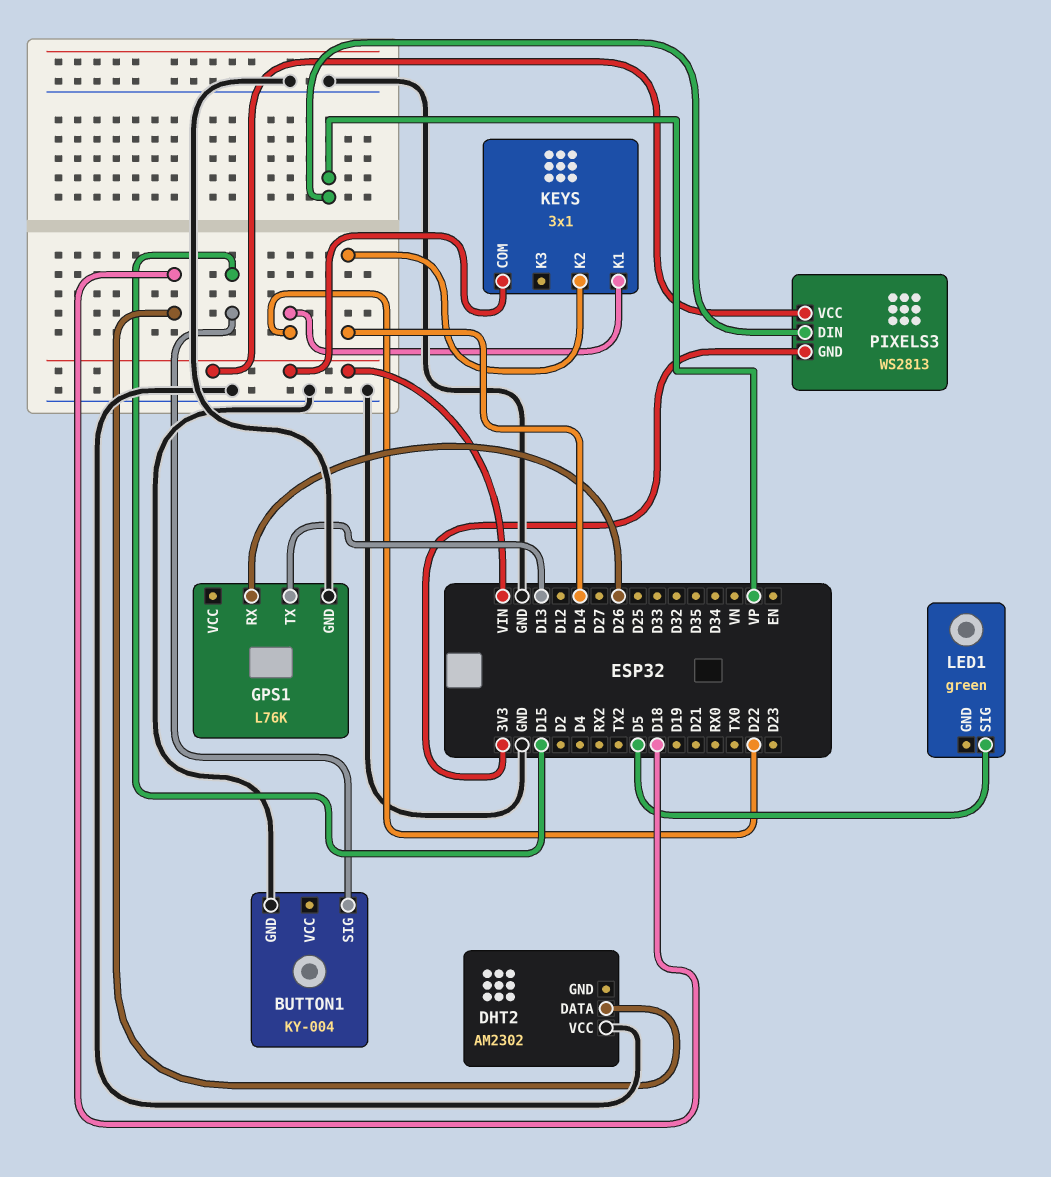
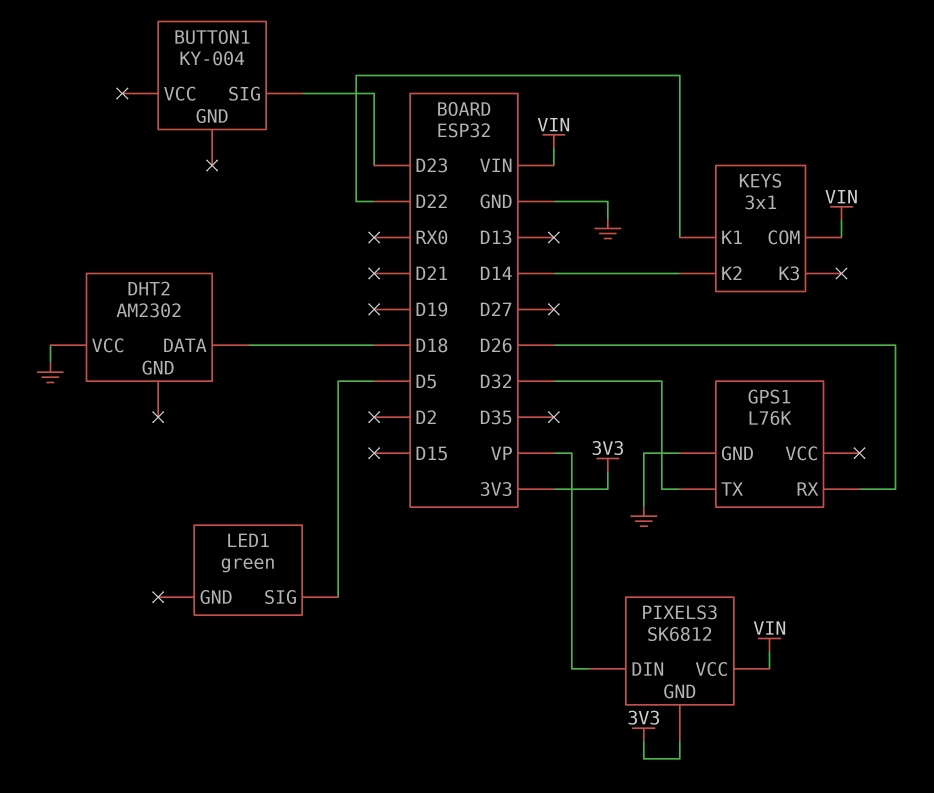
BUTTON1 pin GND: GND -> none
BUTTON1 pin SIG: D15 -> D23
GPS1 pin TX: D13 -> D32
PIXELS3: WS2813 -> SK6812

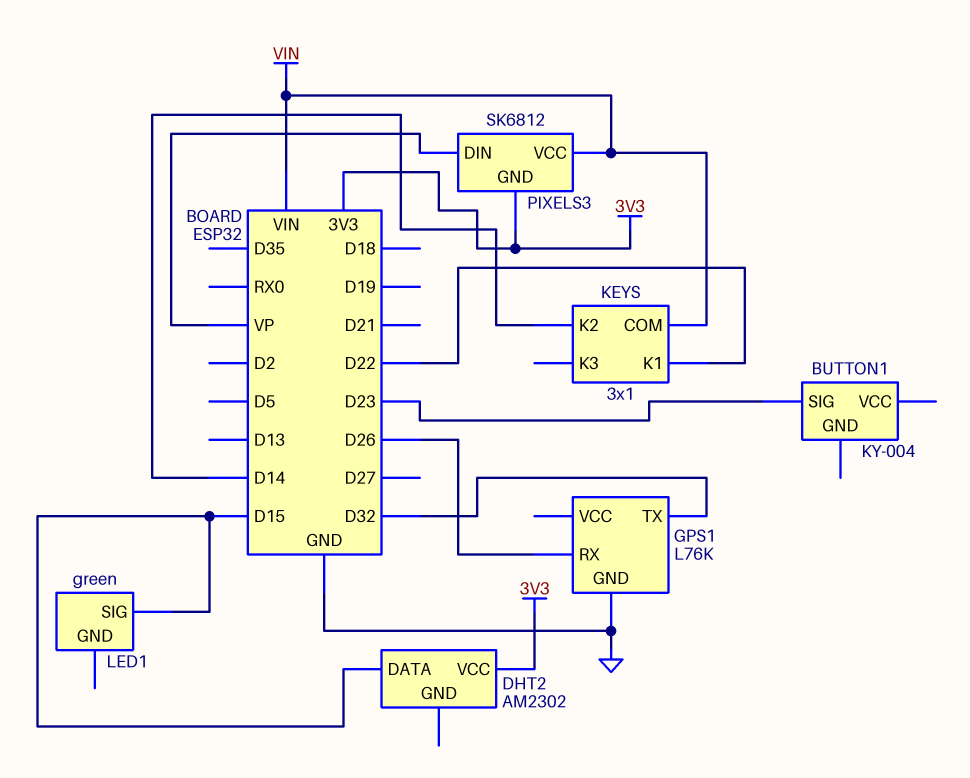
DHT2 pin DATA: D18 -> D15
DHT2 pin VCC: GND -> 3V3
LED1 pin SIG: D5 -> D15

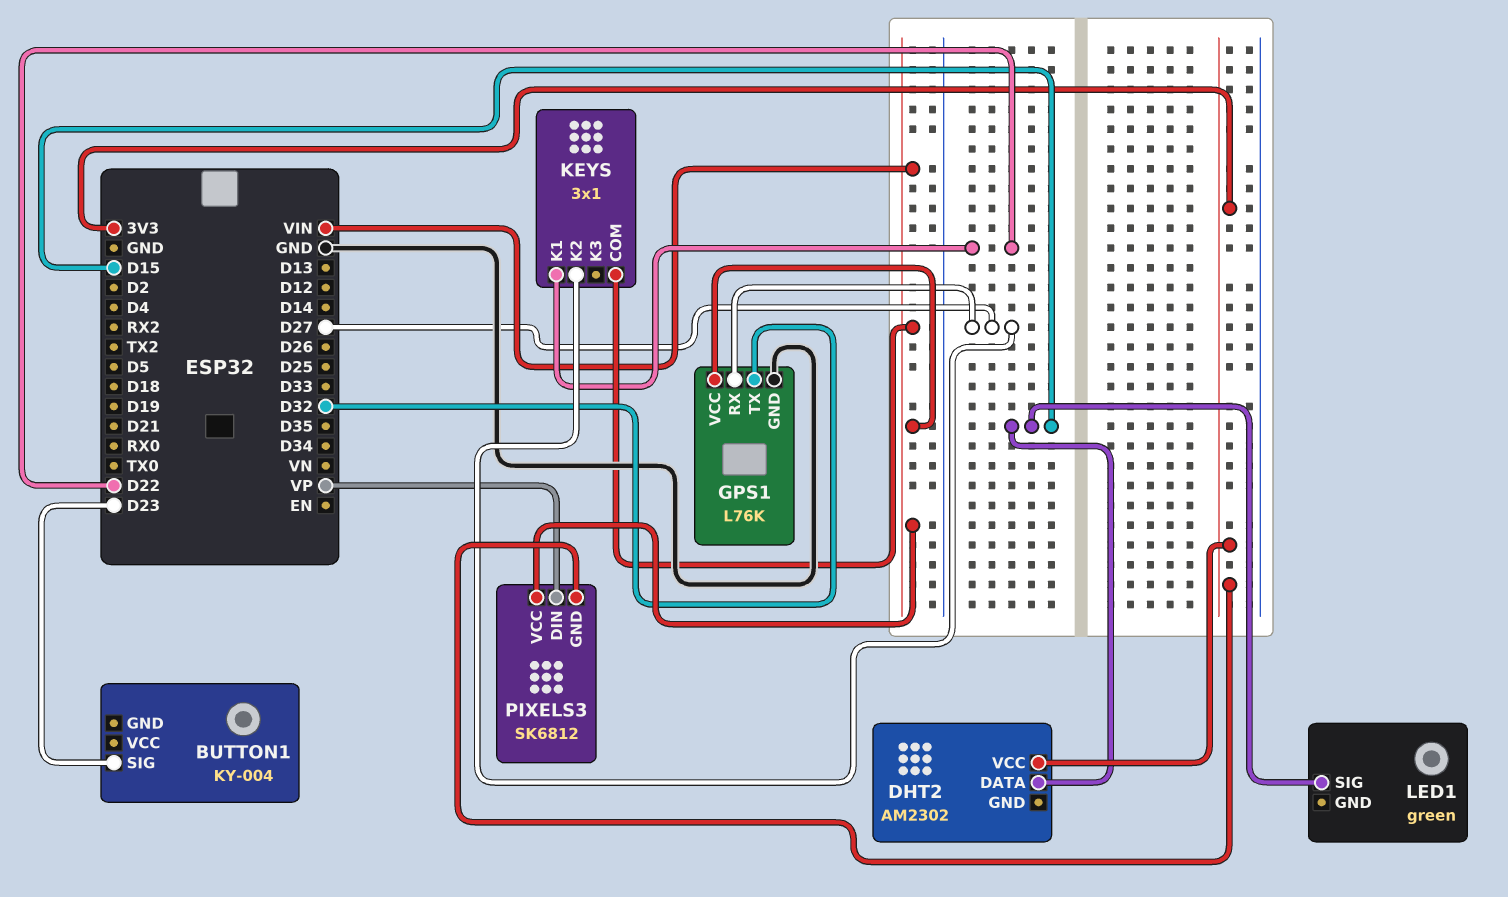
GPS1 pin RX: D26 -> D27
GPS1 pin VCC: none -> VIN
KEYS pin K2: D14 -> D27

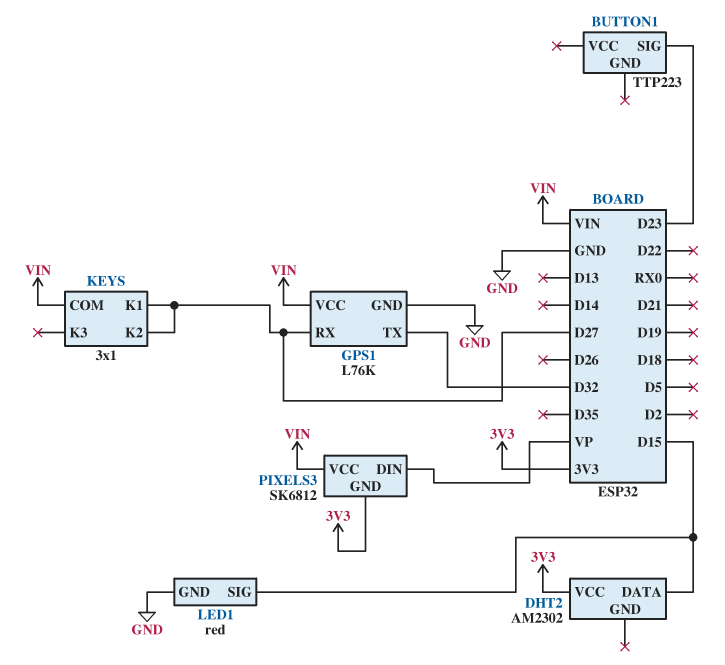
BUTTON1: KY-004 -> TTP223
KEYS pin K1: D22 -> D27
LED1: green -> red
LED1 pin GND: none -> GND

